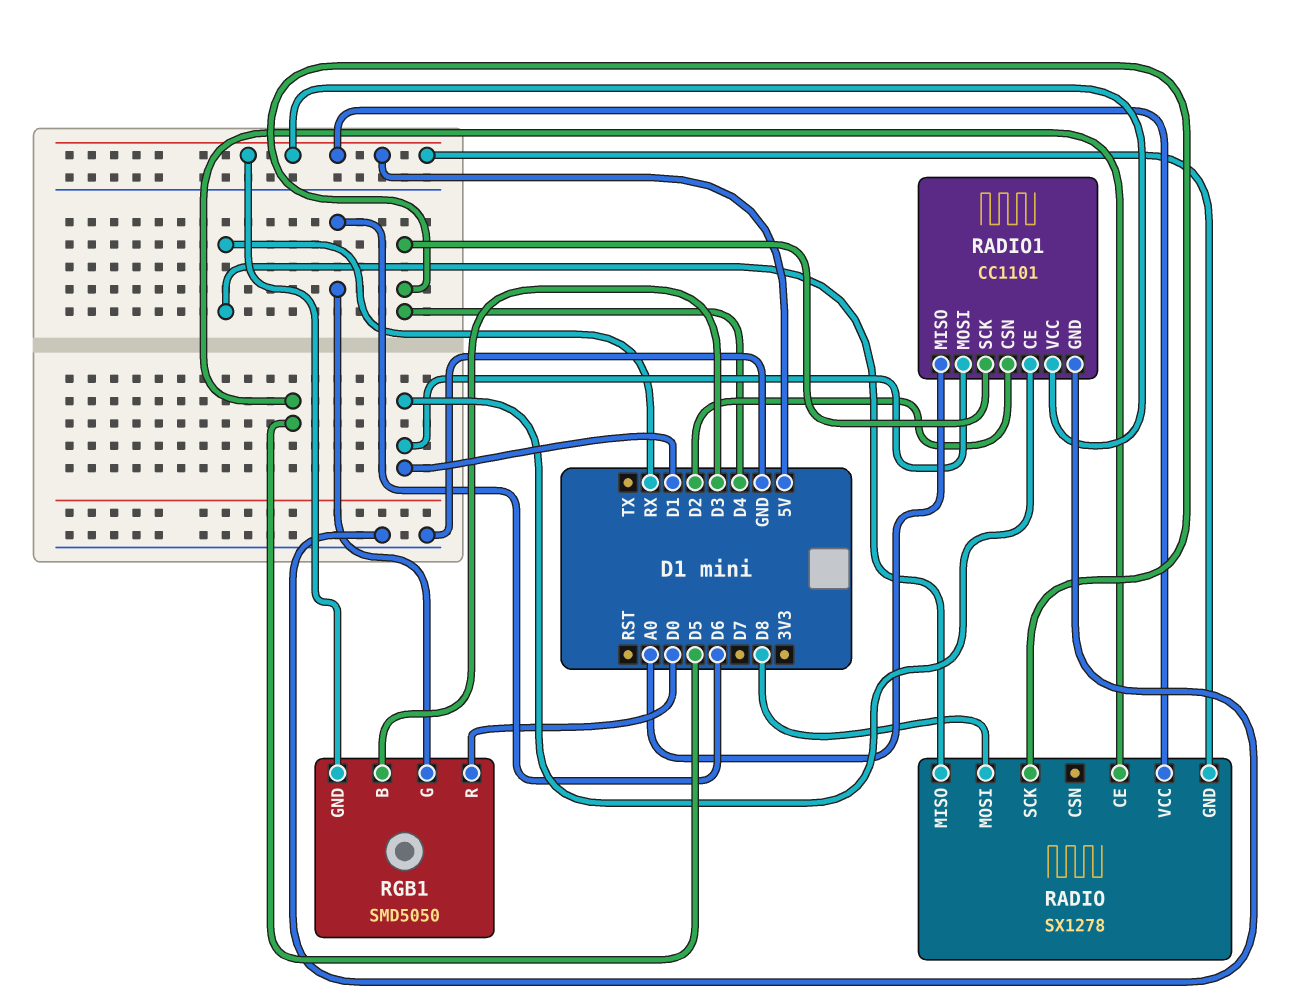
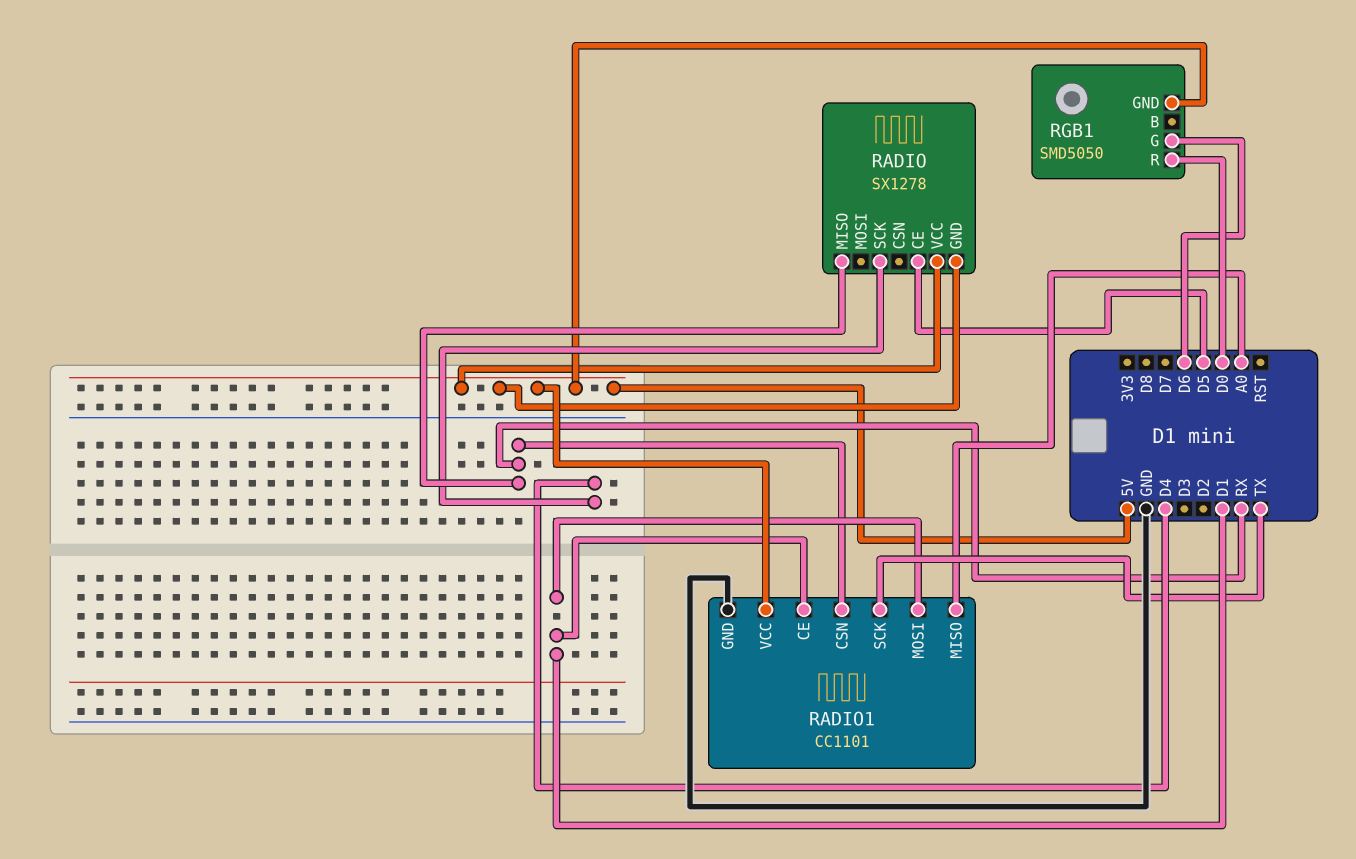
RADIO pin MOSI: D8 -> none
RADIO1 pin CSN: D2 -> RX
RADIO1 pin SCK: D4 -> TX
RGB1 pin B: D3 -> none

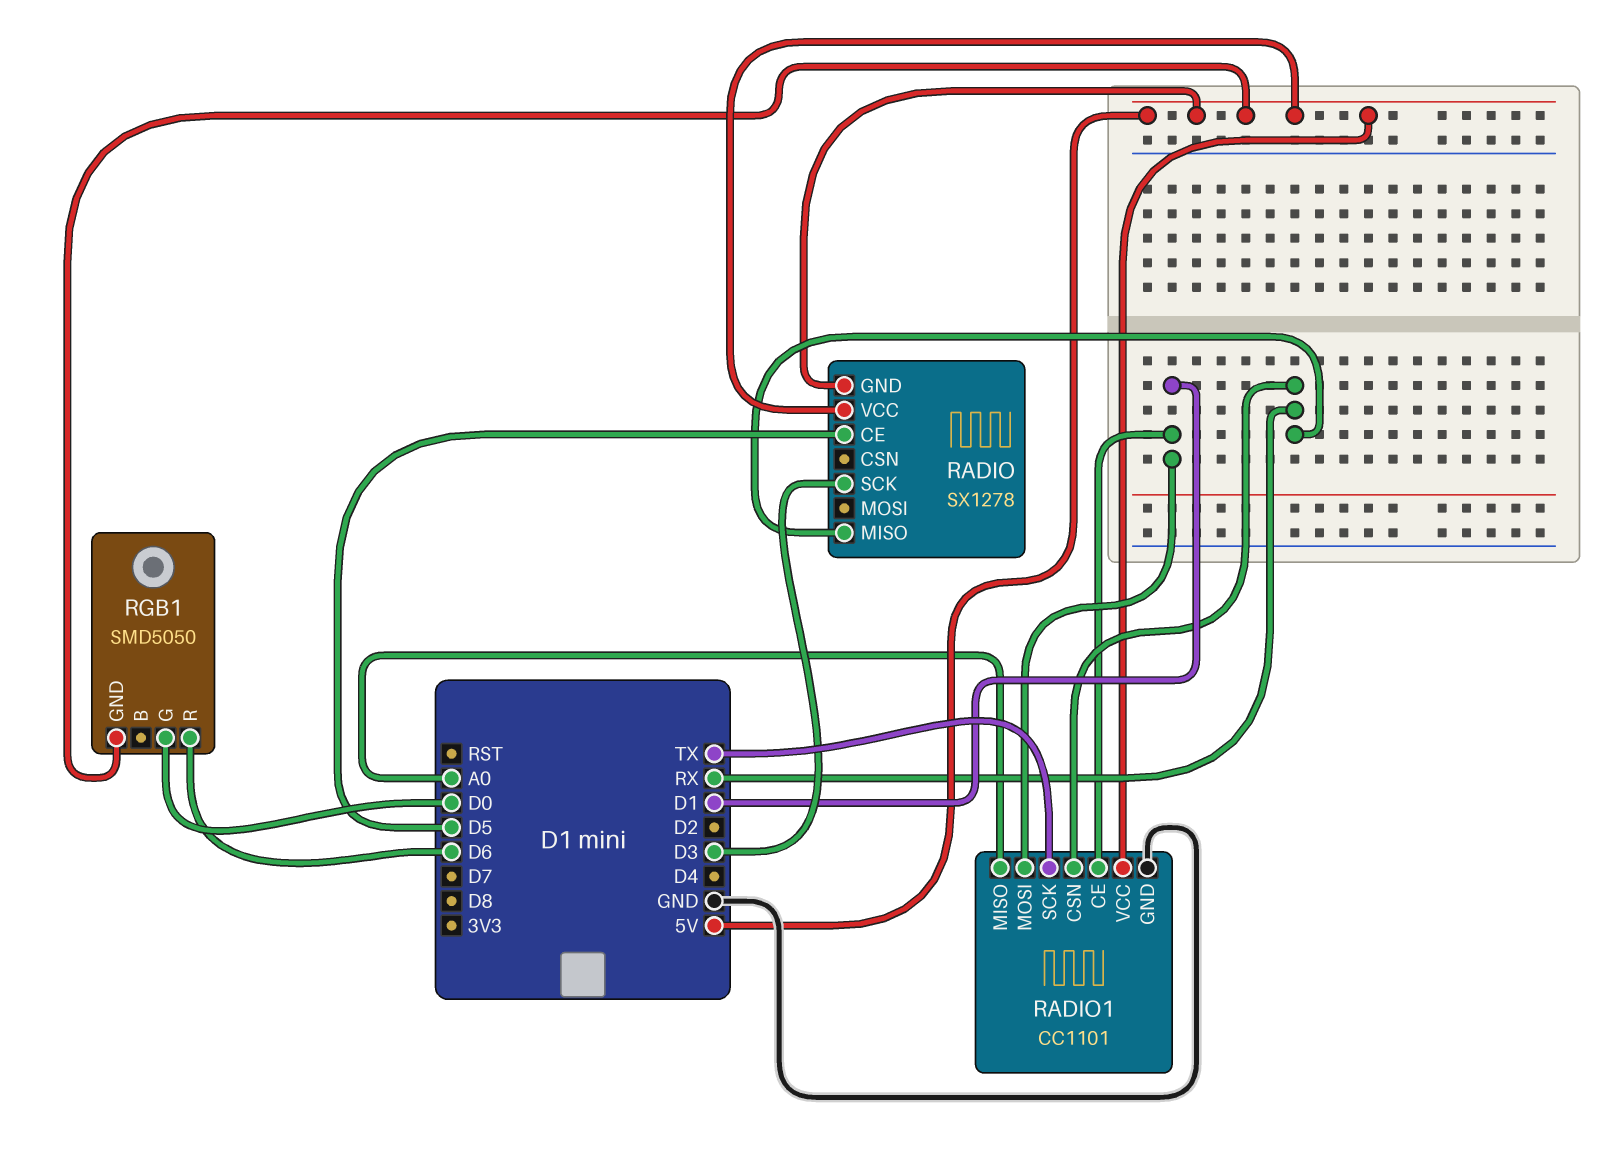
RADIO pin SCK: D4 -> D3
RGB1 pin G: D6 -> D0
RGB1 pin R: D0 -> D6

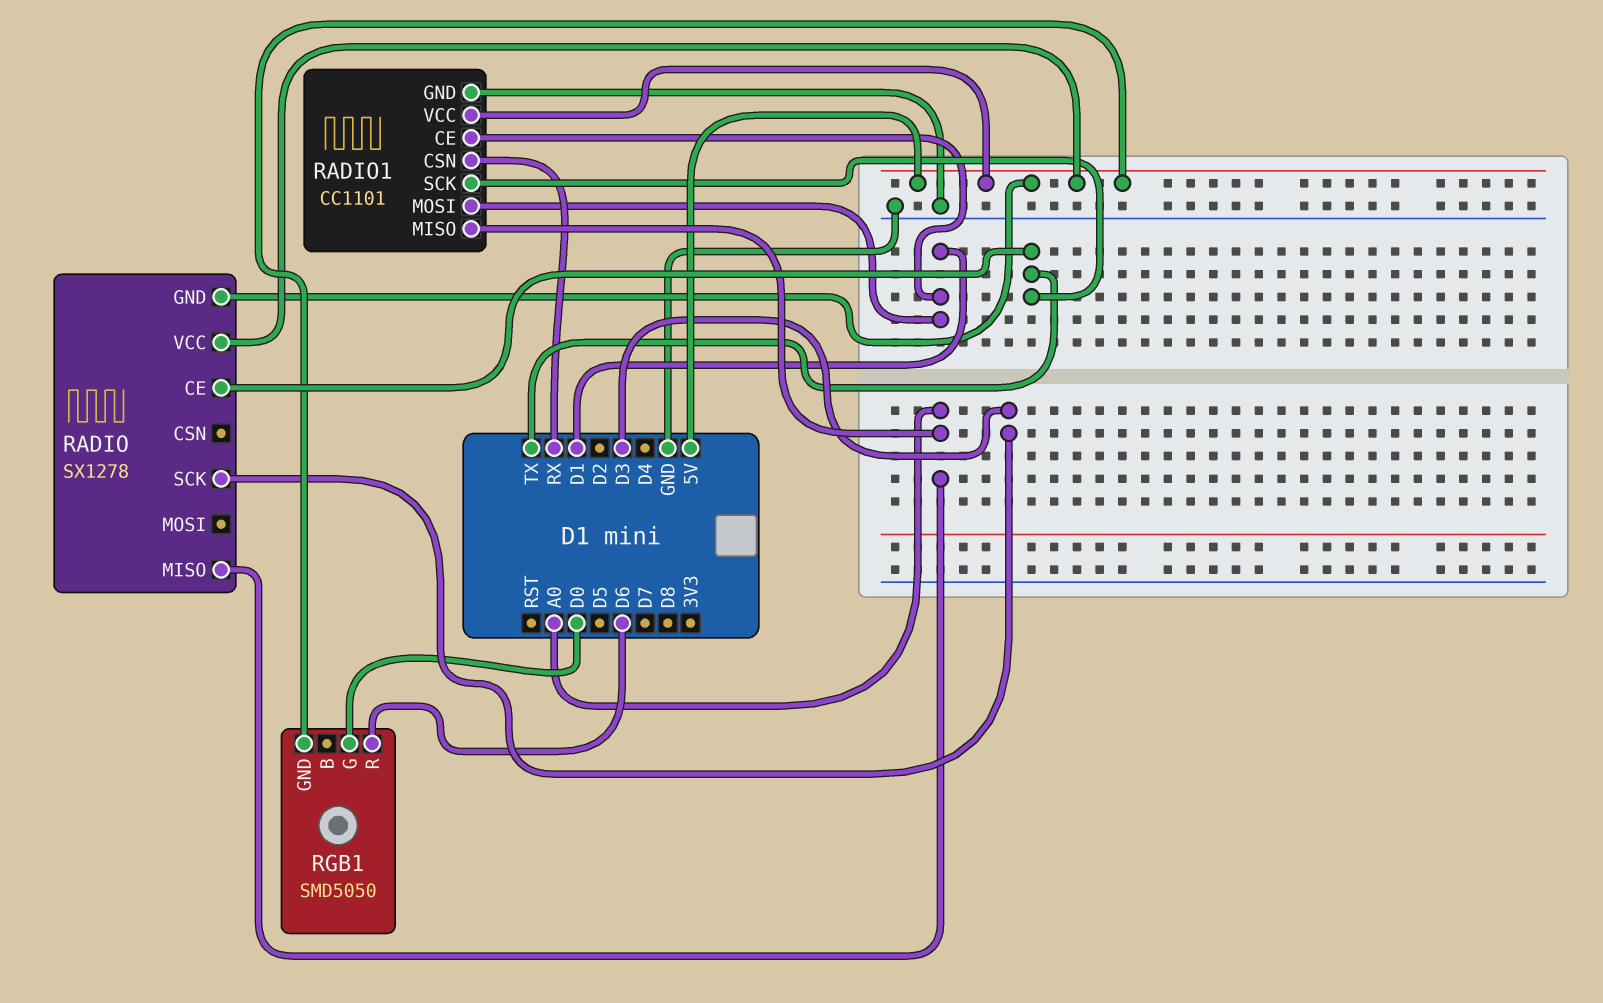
RADIO pin CE: D5 -> TX
RADIO pin MISO: RX -> A0

